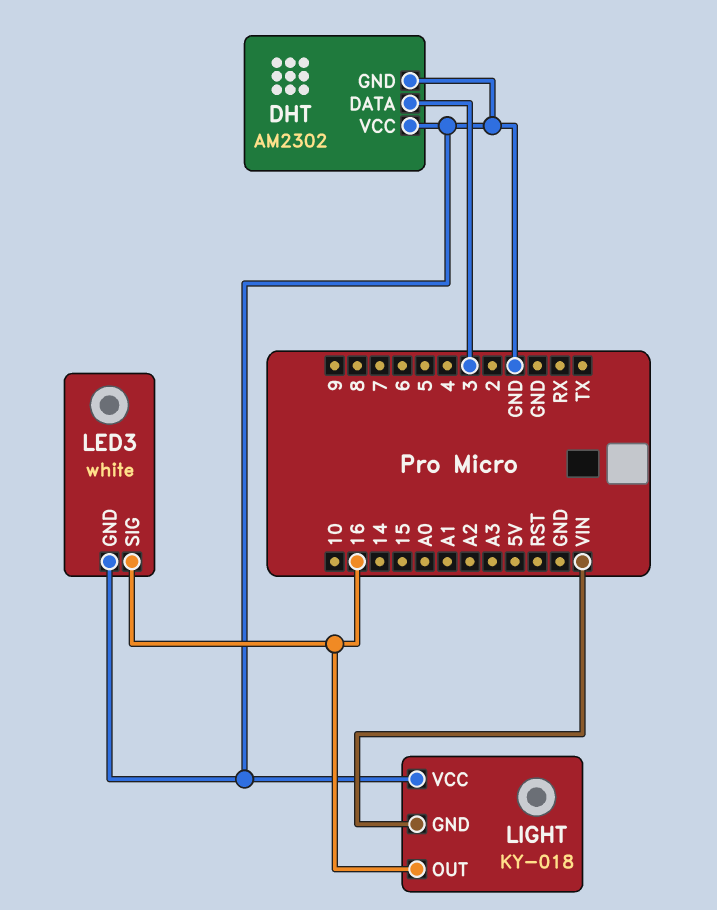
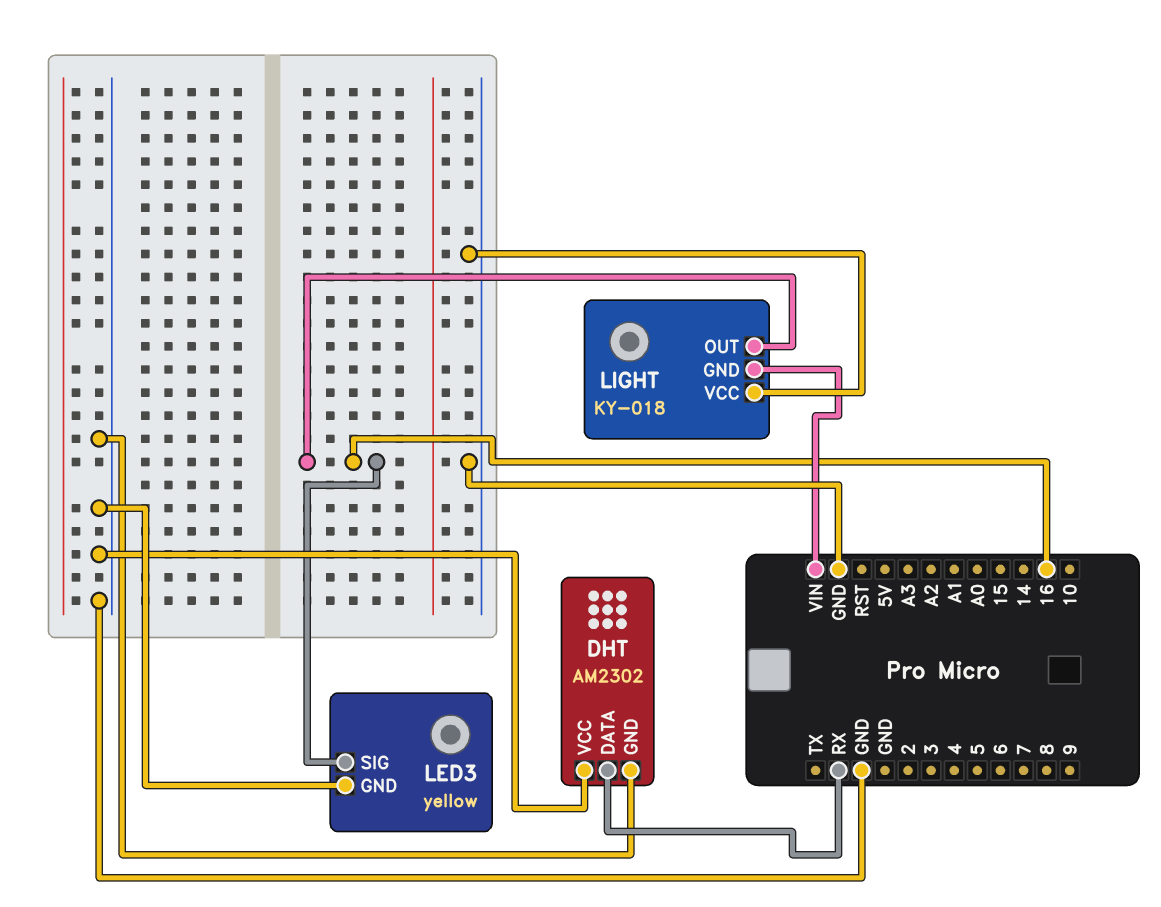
DHT pin DATA: 3 -> RX
LED3: white -> yellow

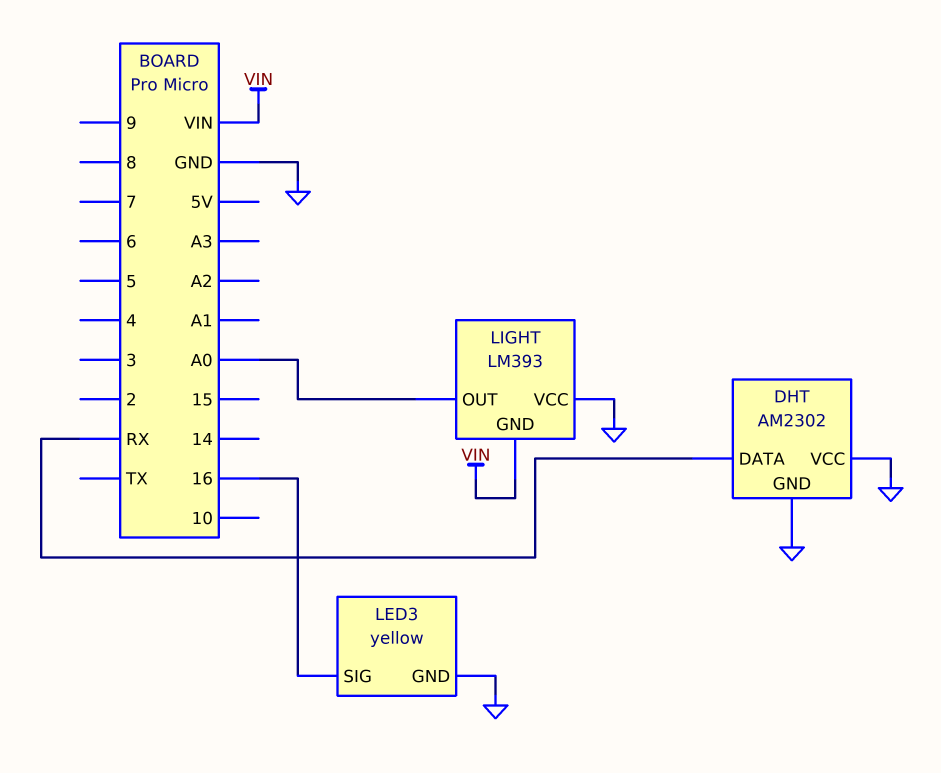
LIGHT: KY-018 -> LM393
LIGHT pin OUT: 16 -> A0

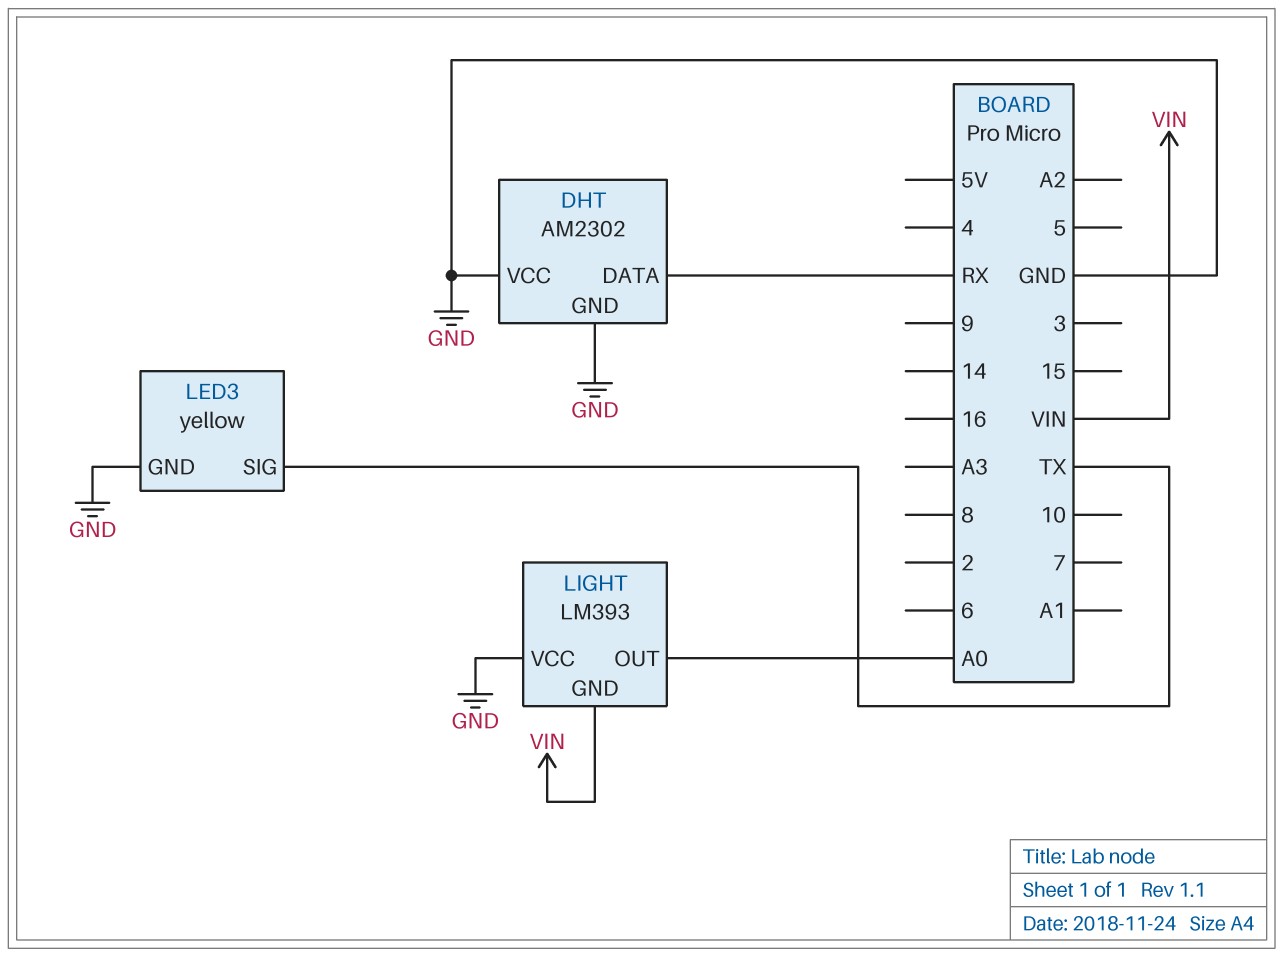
LED3 pin SIG: 16 -> TX

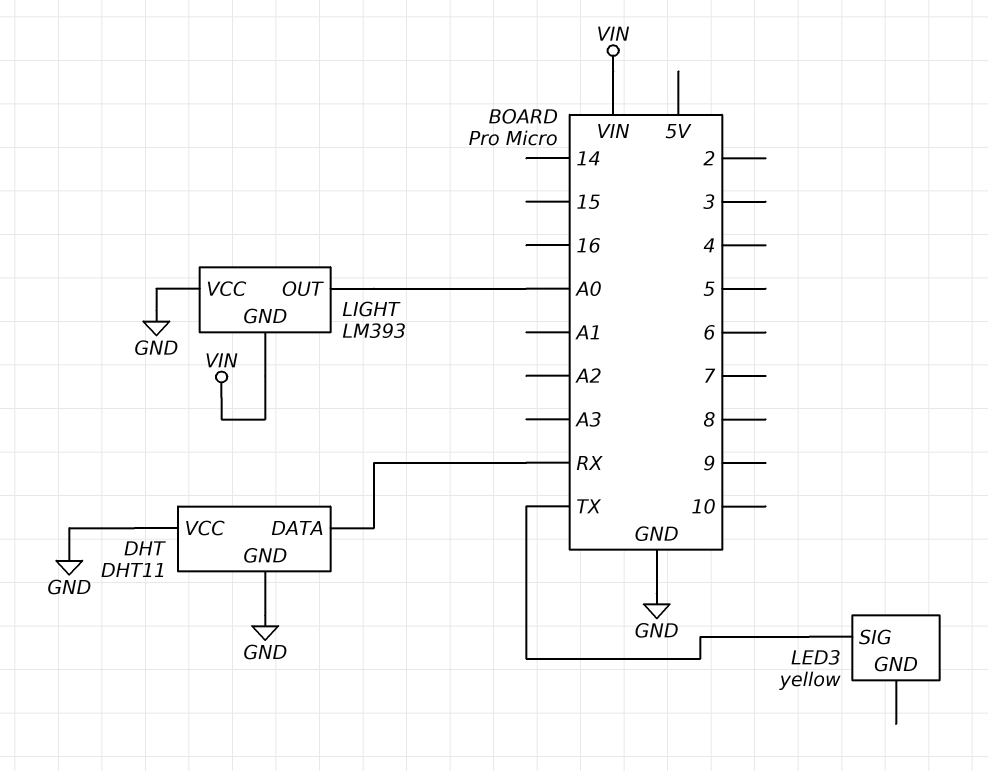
DHT: AM2302 -> DHT11
LED3 pin GND: GND -> none

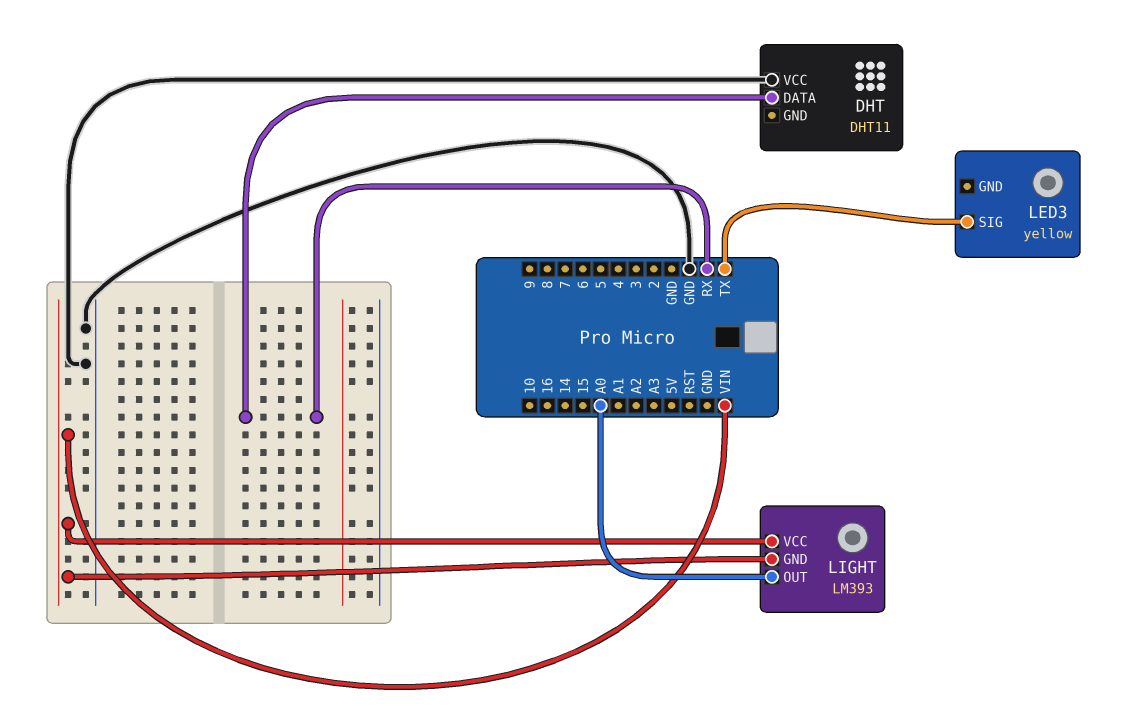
DHT pin GND: GND -> none
LIGHT pin VCC: GND -> VIN

